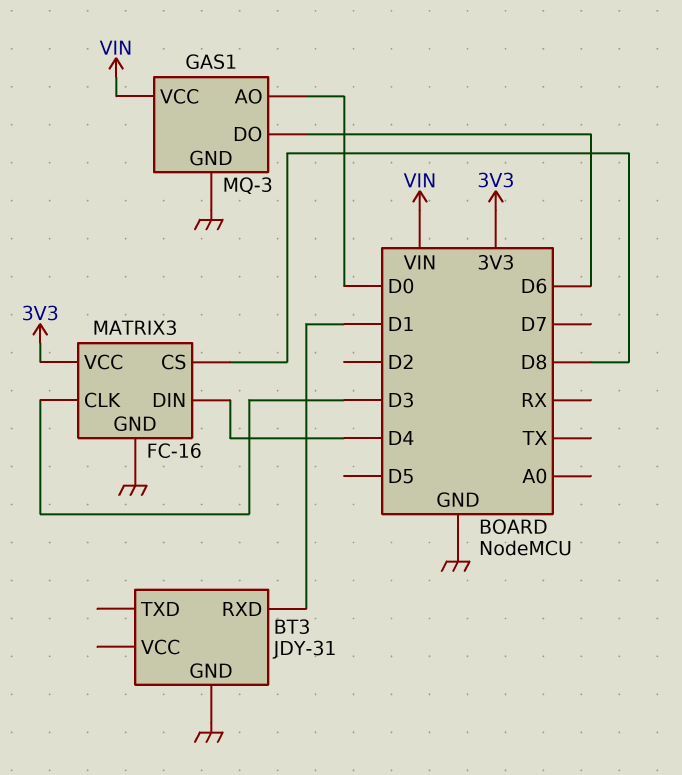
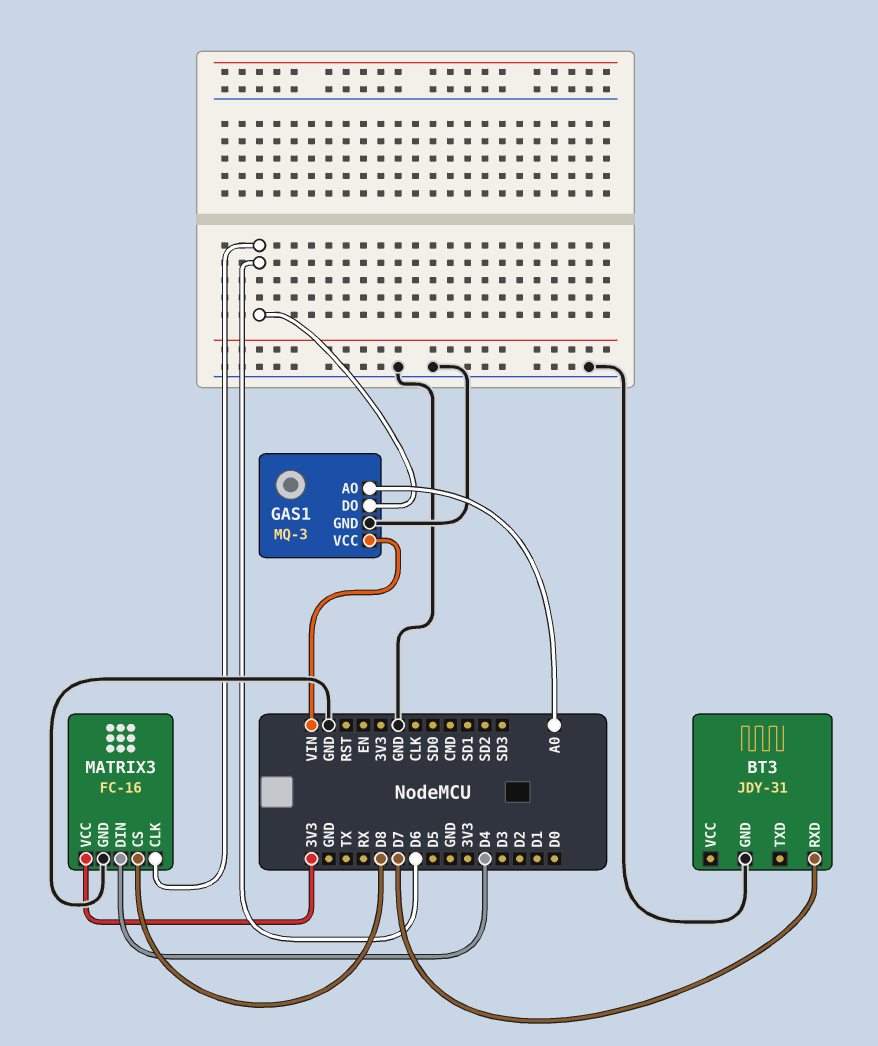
BT3 pin RXD: D1 -> D7
GAS1 pin AO: D0 -> A0
MATRIX3 pin CLK: D3 -> D6

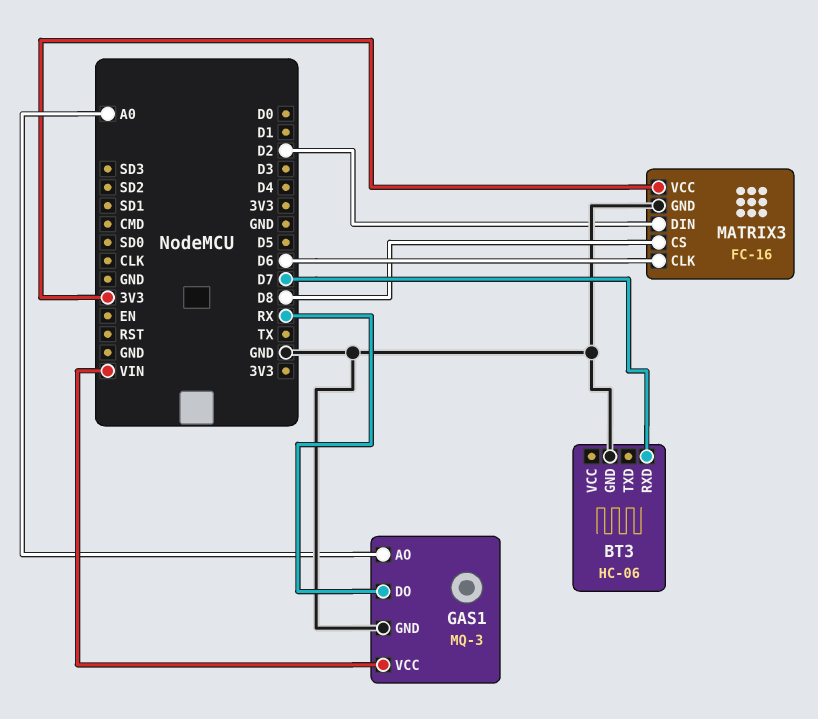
BT3: JDY-31 -> HC-06
GAS1 pin DO: D6 -> RX
MATRIX3 pin DIN: D4 -> D2

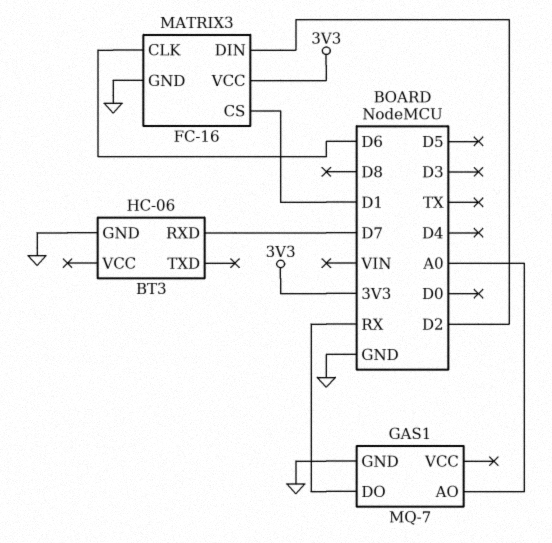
GAS1: MQ-3 -> MQ-7
GAS1 pin VCC: VIN -> none
MATRIX3 pin CS: D8 -> D1

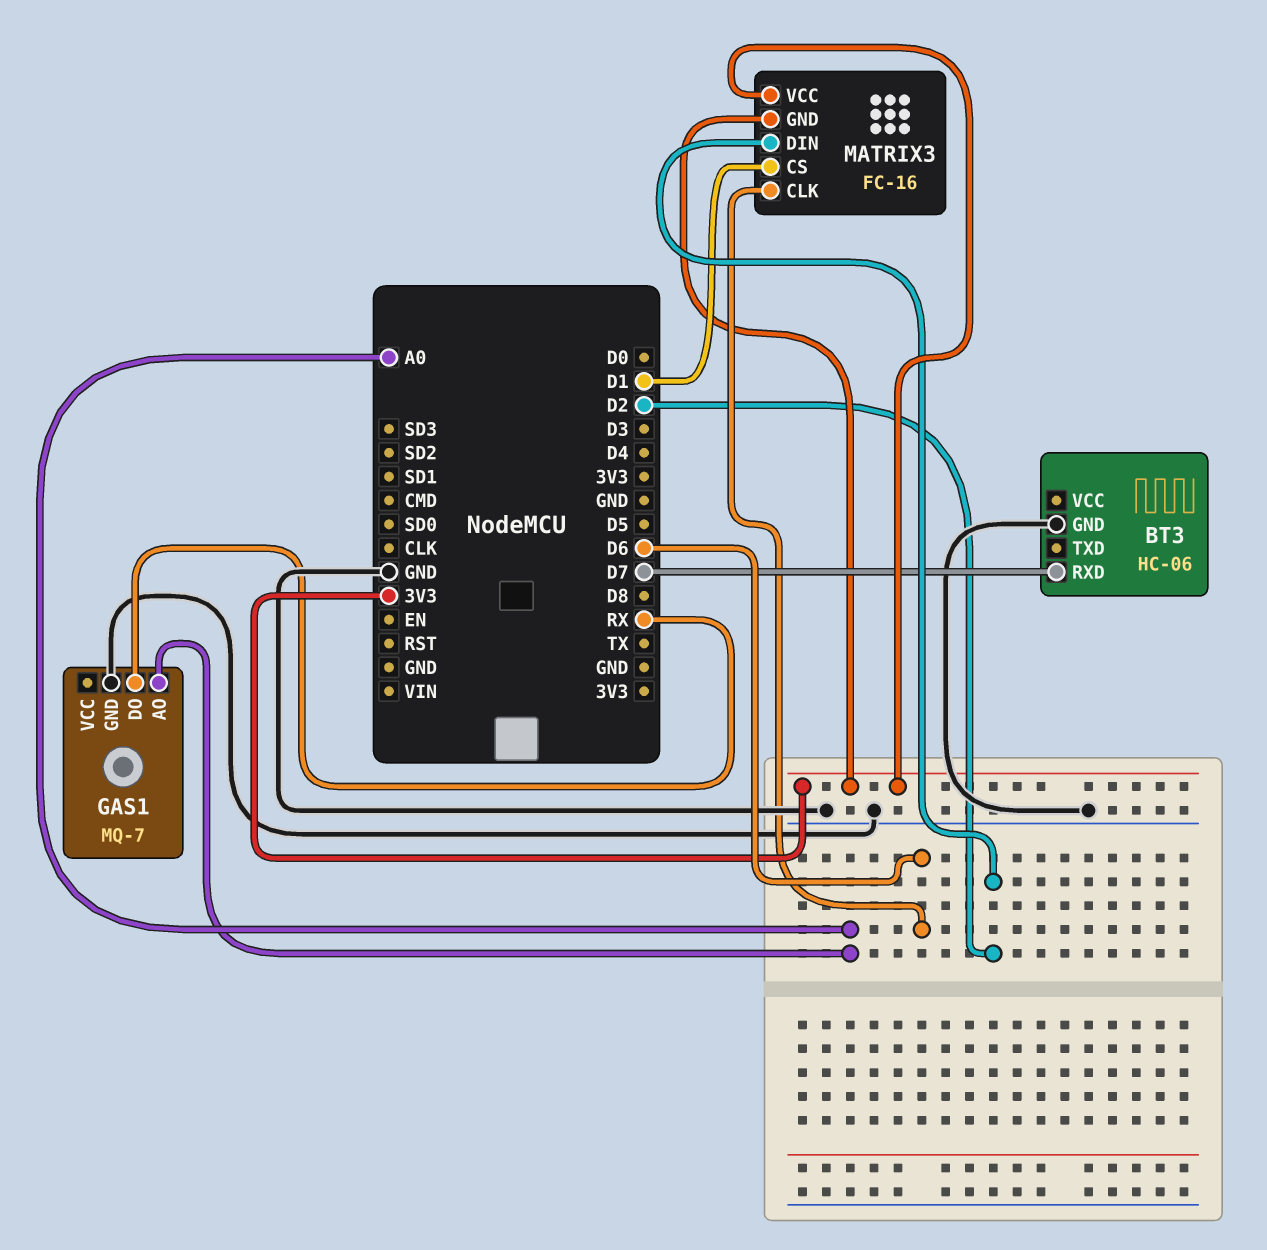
MATRIX3 pin GND: GND -> 3V3

